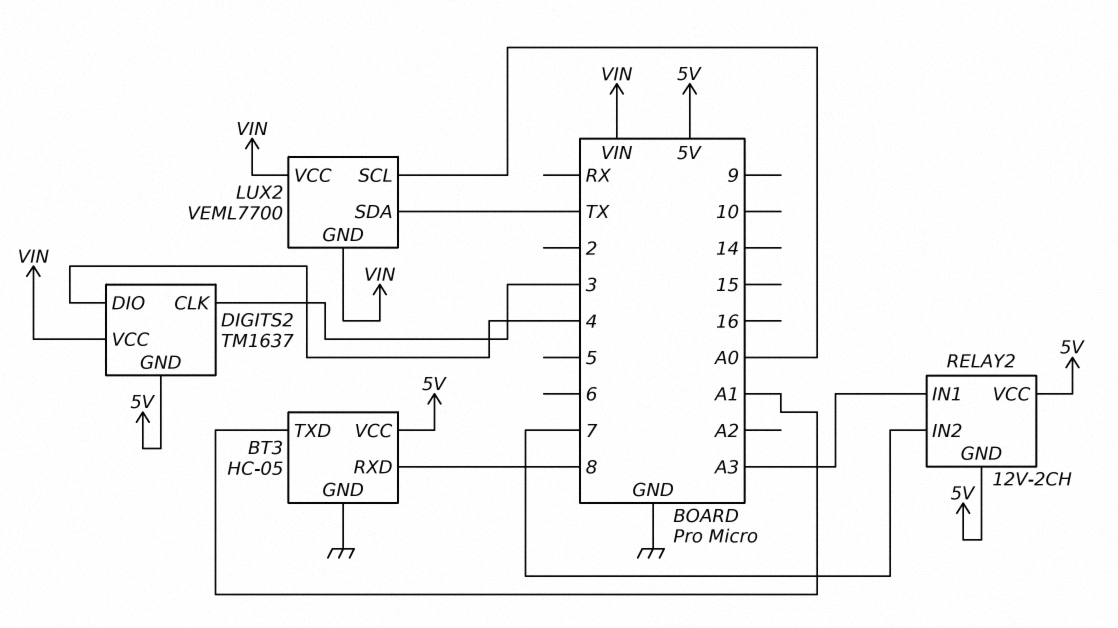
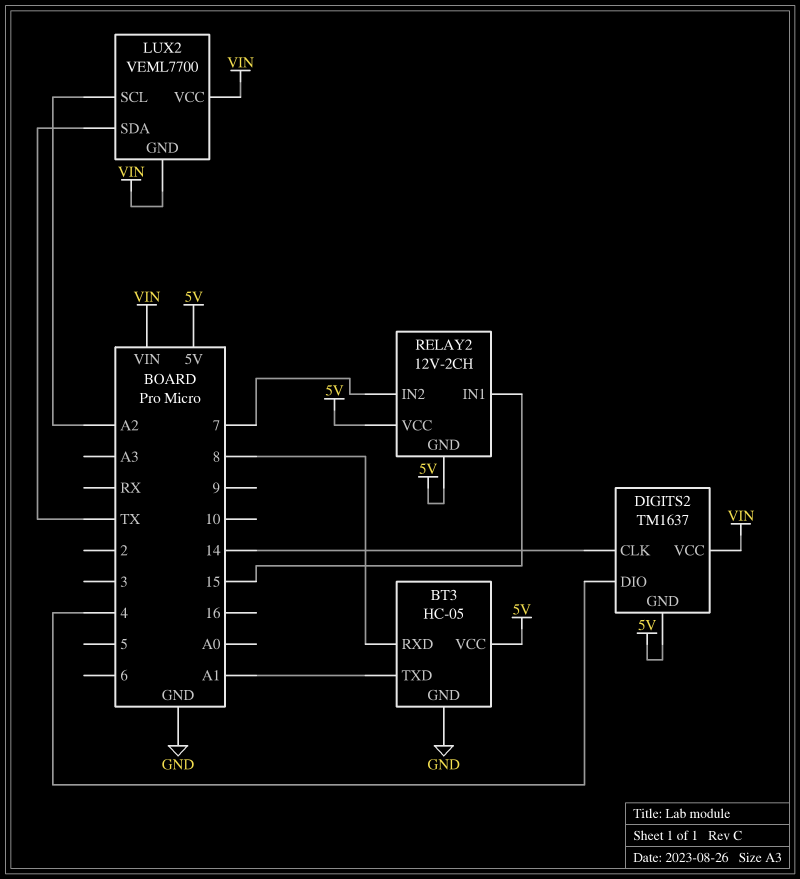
DIGITS2 pin CLK: 3 -> 14
LUX2 pin SCL: A0 -> A2
RELAY2 pin IN1: A3 -> 15

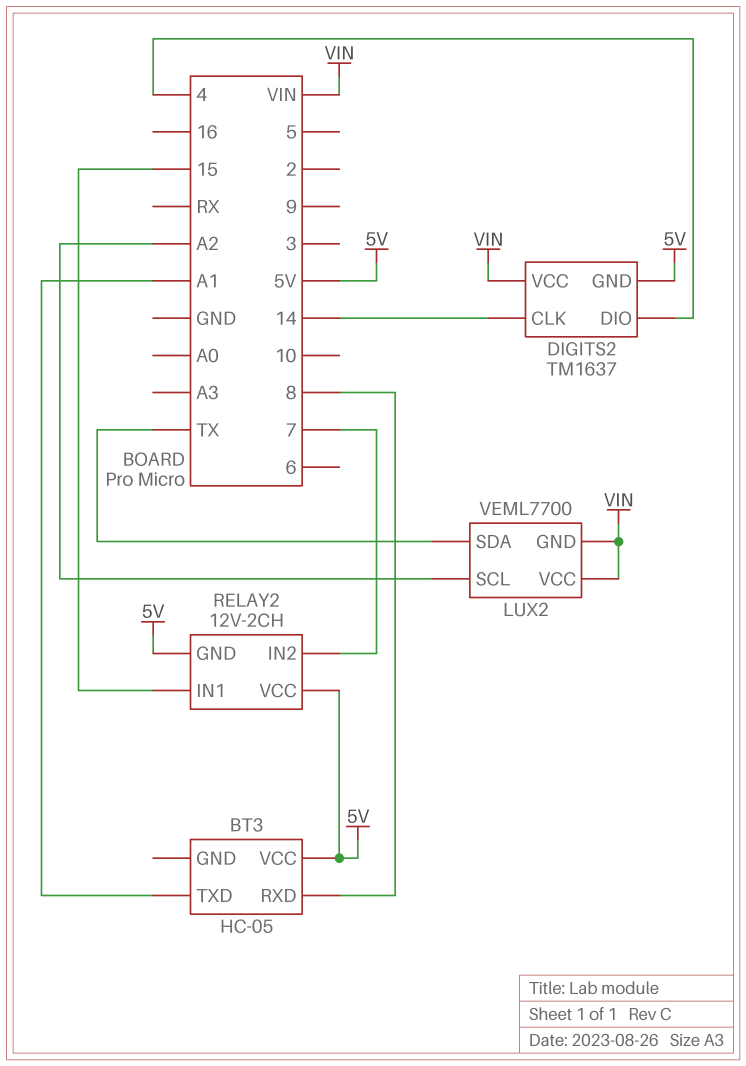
BT3 pin GND: GND -> none

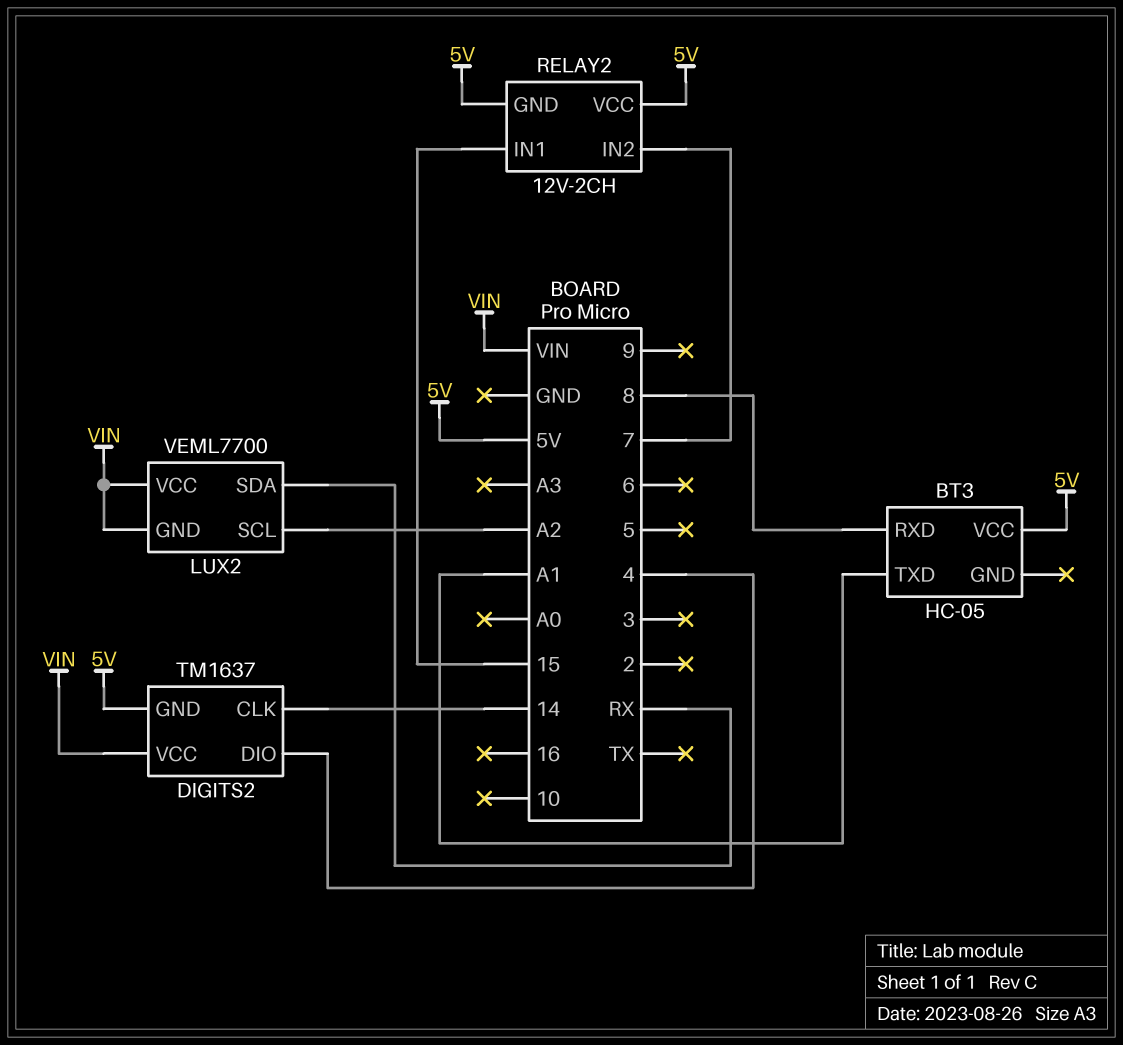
LUX2 pin SDA: TX -> RX

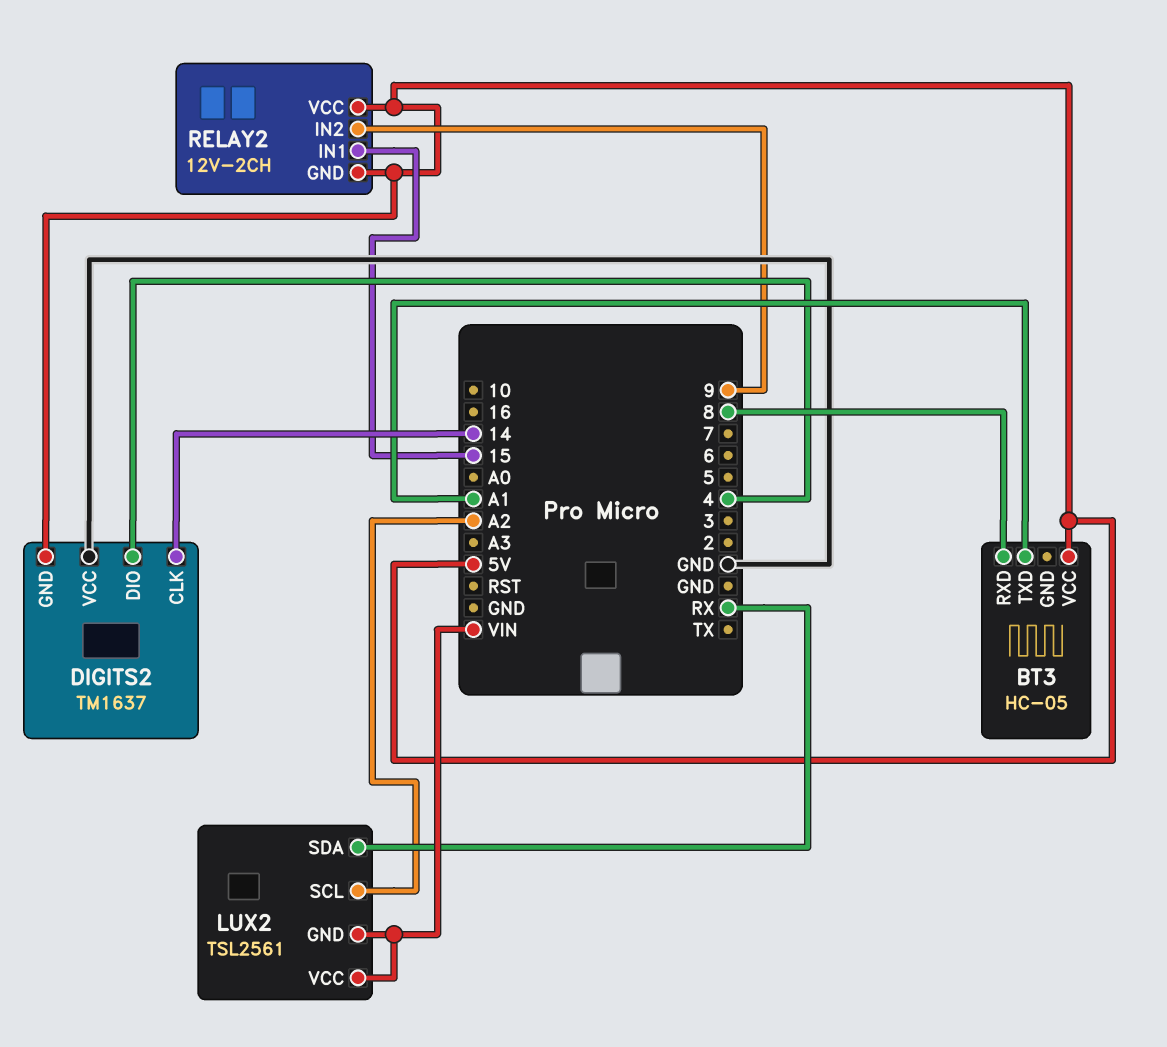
DIGITS2 pin VCC: VIN -> GND
LUX2: VEML7700 -> TSL2561
RELAY2 pin IN2: 7 -> 9

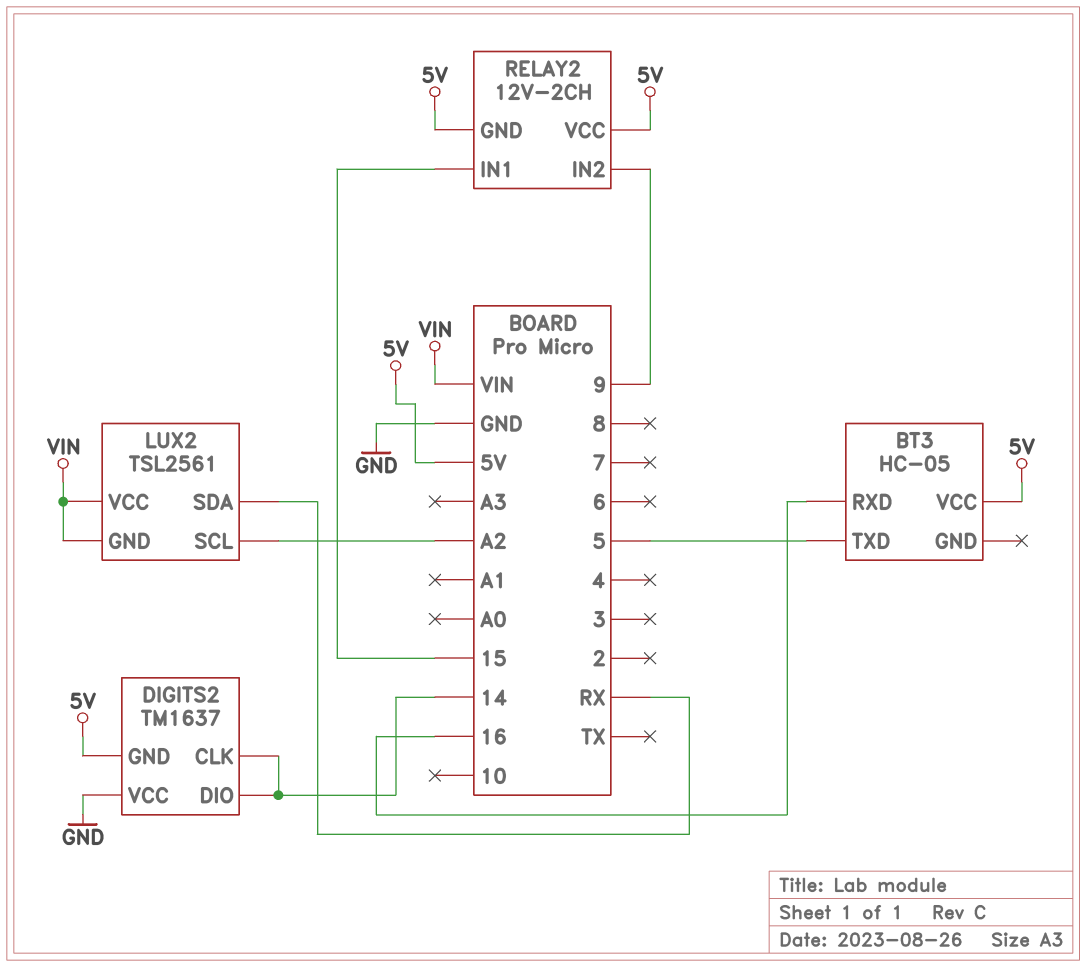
BT3 pin RXD: 8 -> 16
BT3 pin TXD: A1 -> 5
DIGITS2 pin DIO: 4 -> 14

